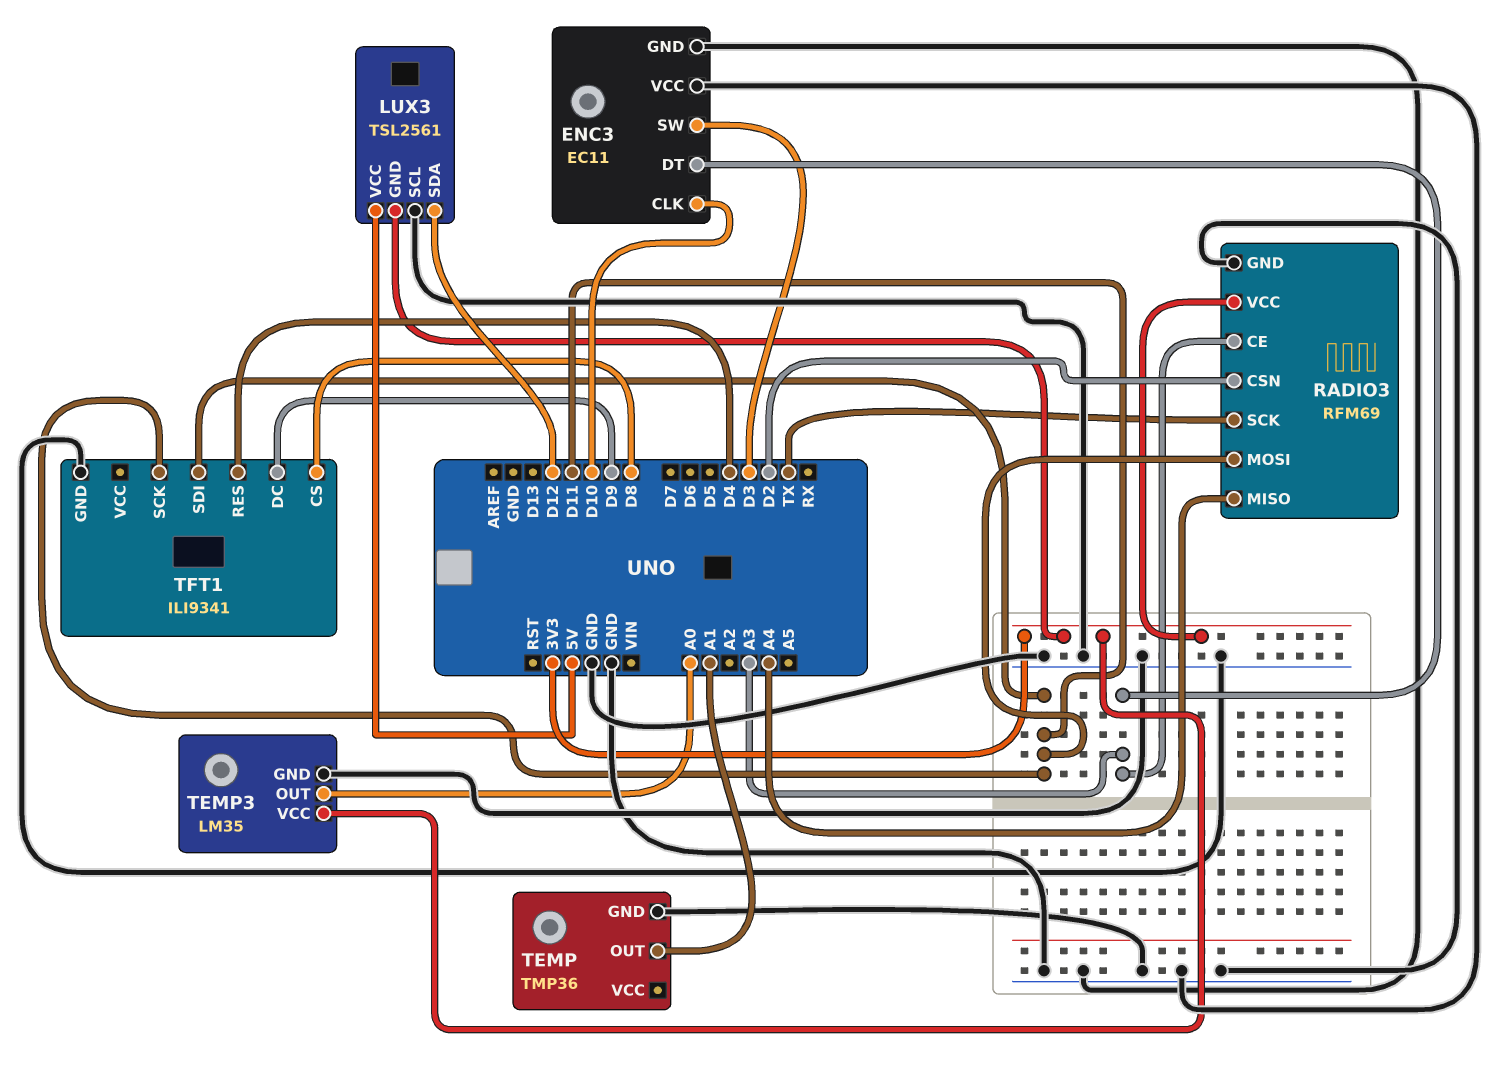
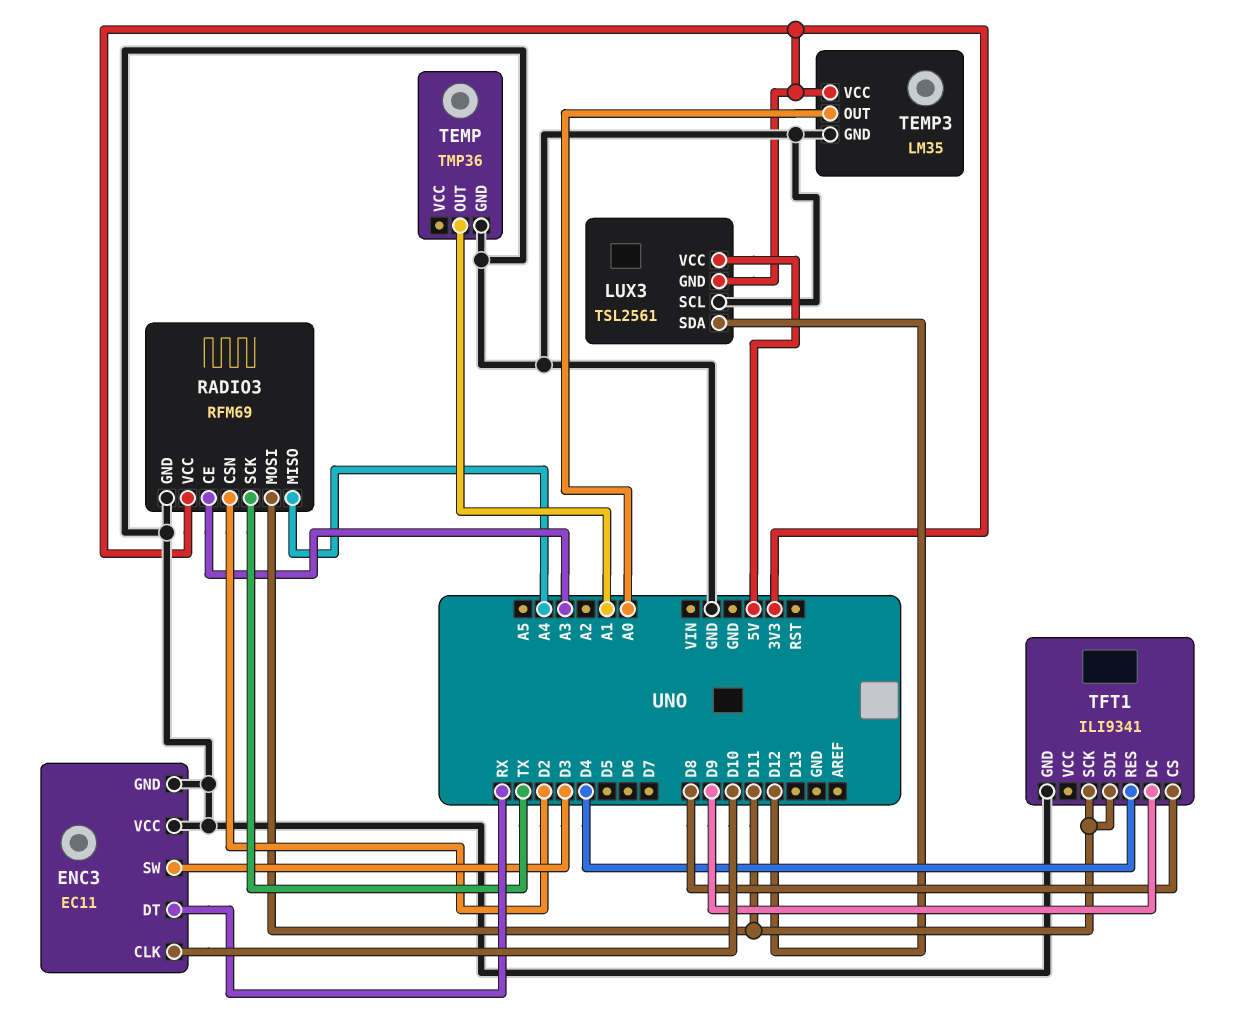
ENC3 pin DT: A3 -> RX

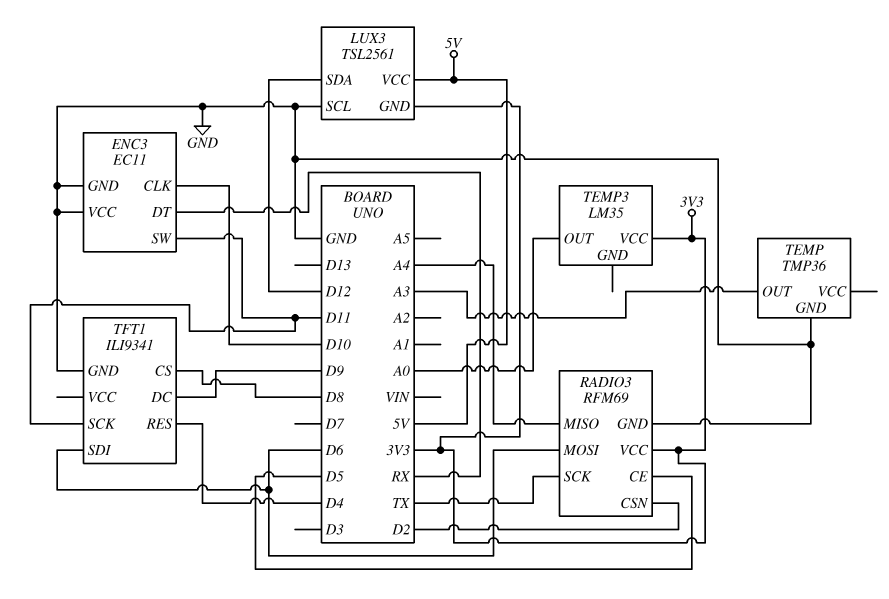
ENC3 pin SW: D3 -> D11
RADIO3 pin CE: A3 -> D5
RADIO3 pin MOSI: D11 -> D6
TEMP pin OUT: A1 -> A3
TEMP3 pin GND: GND -> none
TFT1 pin SDI: D11 -> D6

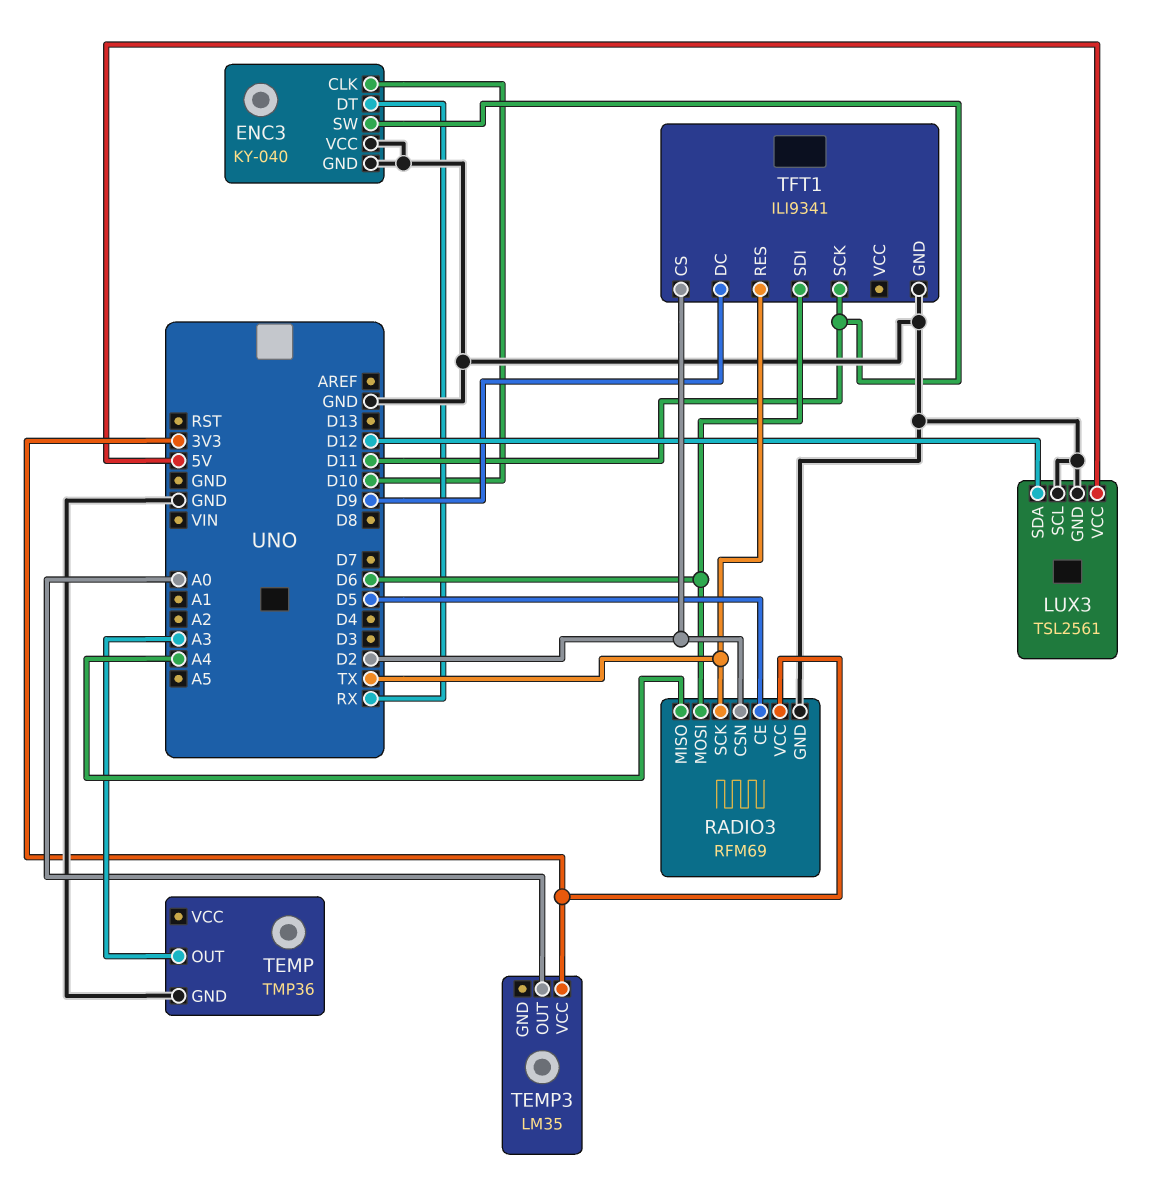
ENC3: EC11 -> KY-040
LUX3 pin GND: 3V3 -> GND
TFT1 pin CS: D8 -> D2
TFT1 pin RES: D4 -> TX

